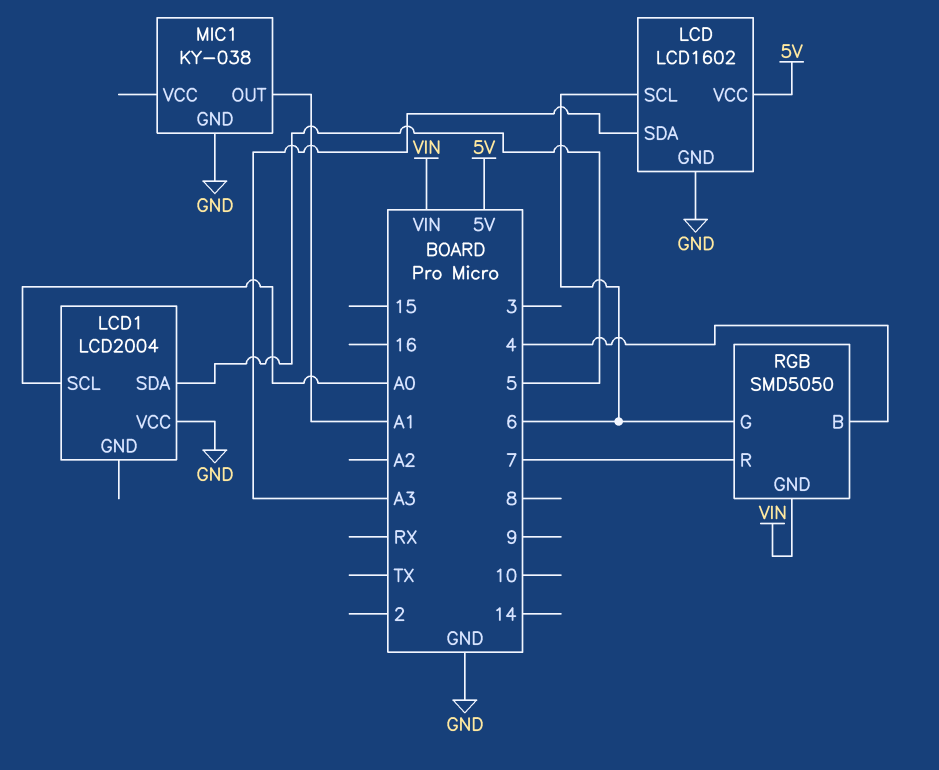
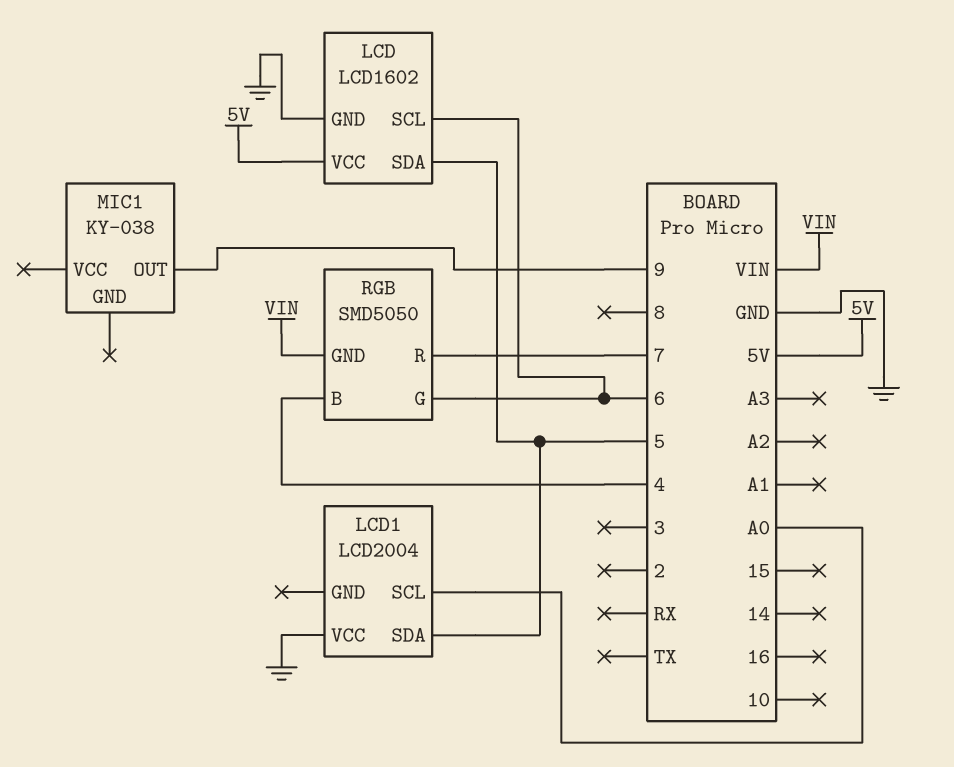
LCD pin SDA: A3 -> 5
MIC1 pin GND: GND -> none
MIC1 pin OUT: A1 -> 9

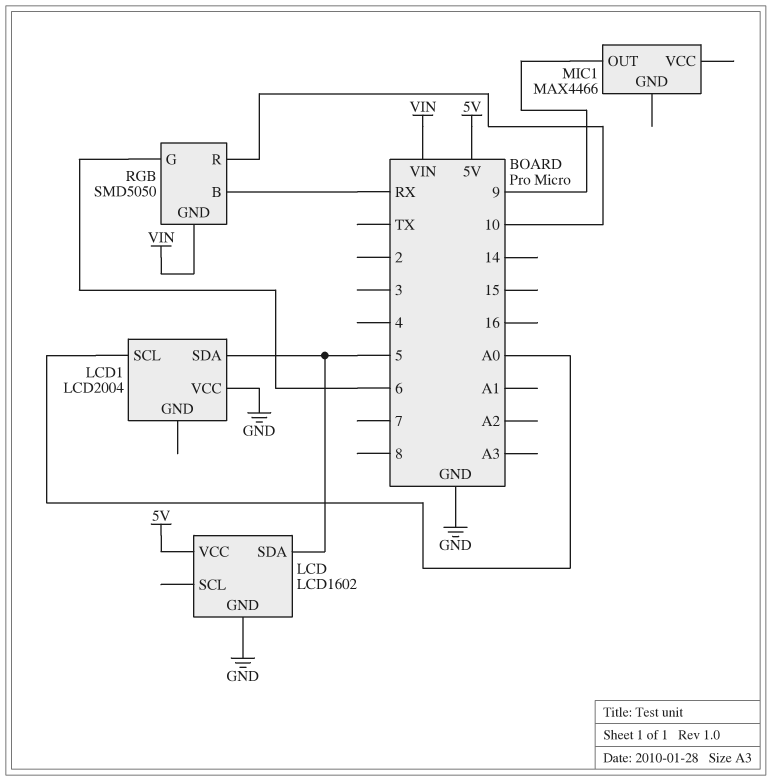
LCD pin SCL: 6 -> none
MIC1: KY-038 -> MAX4466
RGB pin B: 4 -> RX
RGB pin R: 7 -> 10

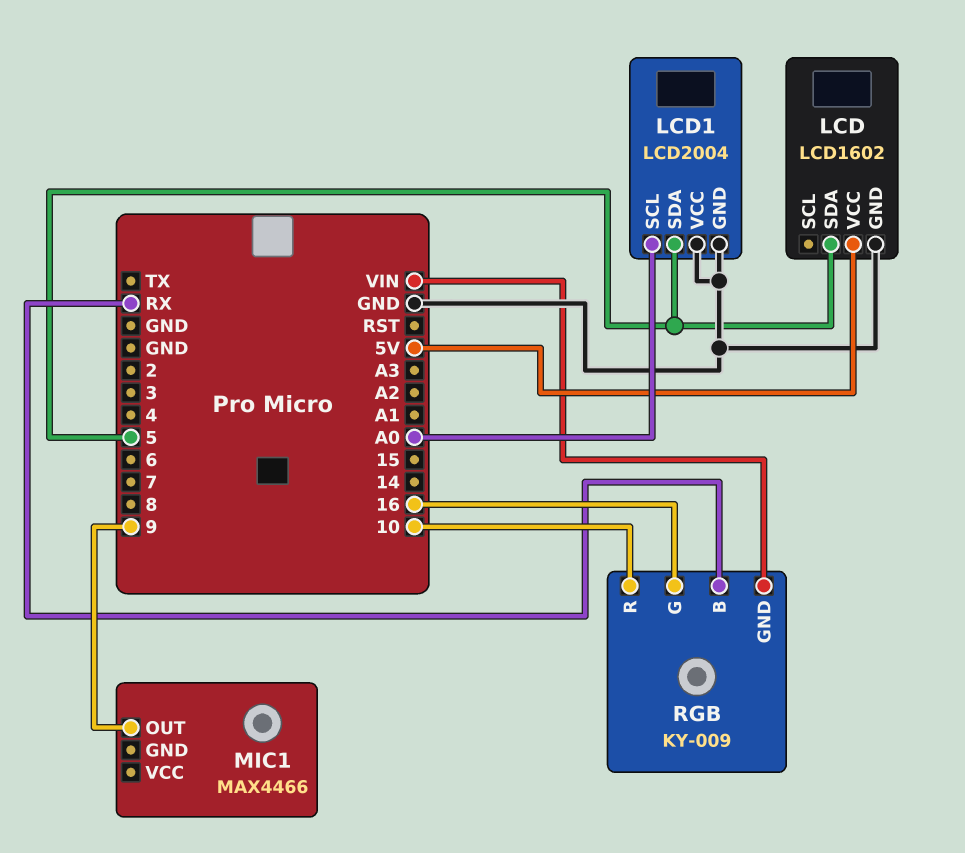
LCD1 pin GND: none -> GND
RGB: SMD5050 -> KY-009
RGB pin G: 6 -> 16

